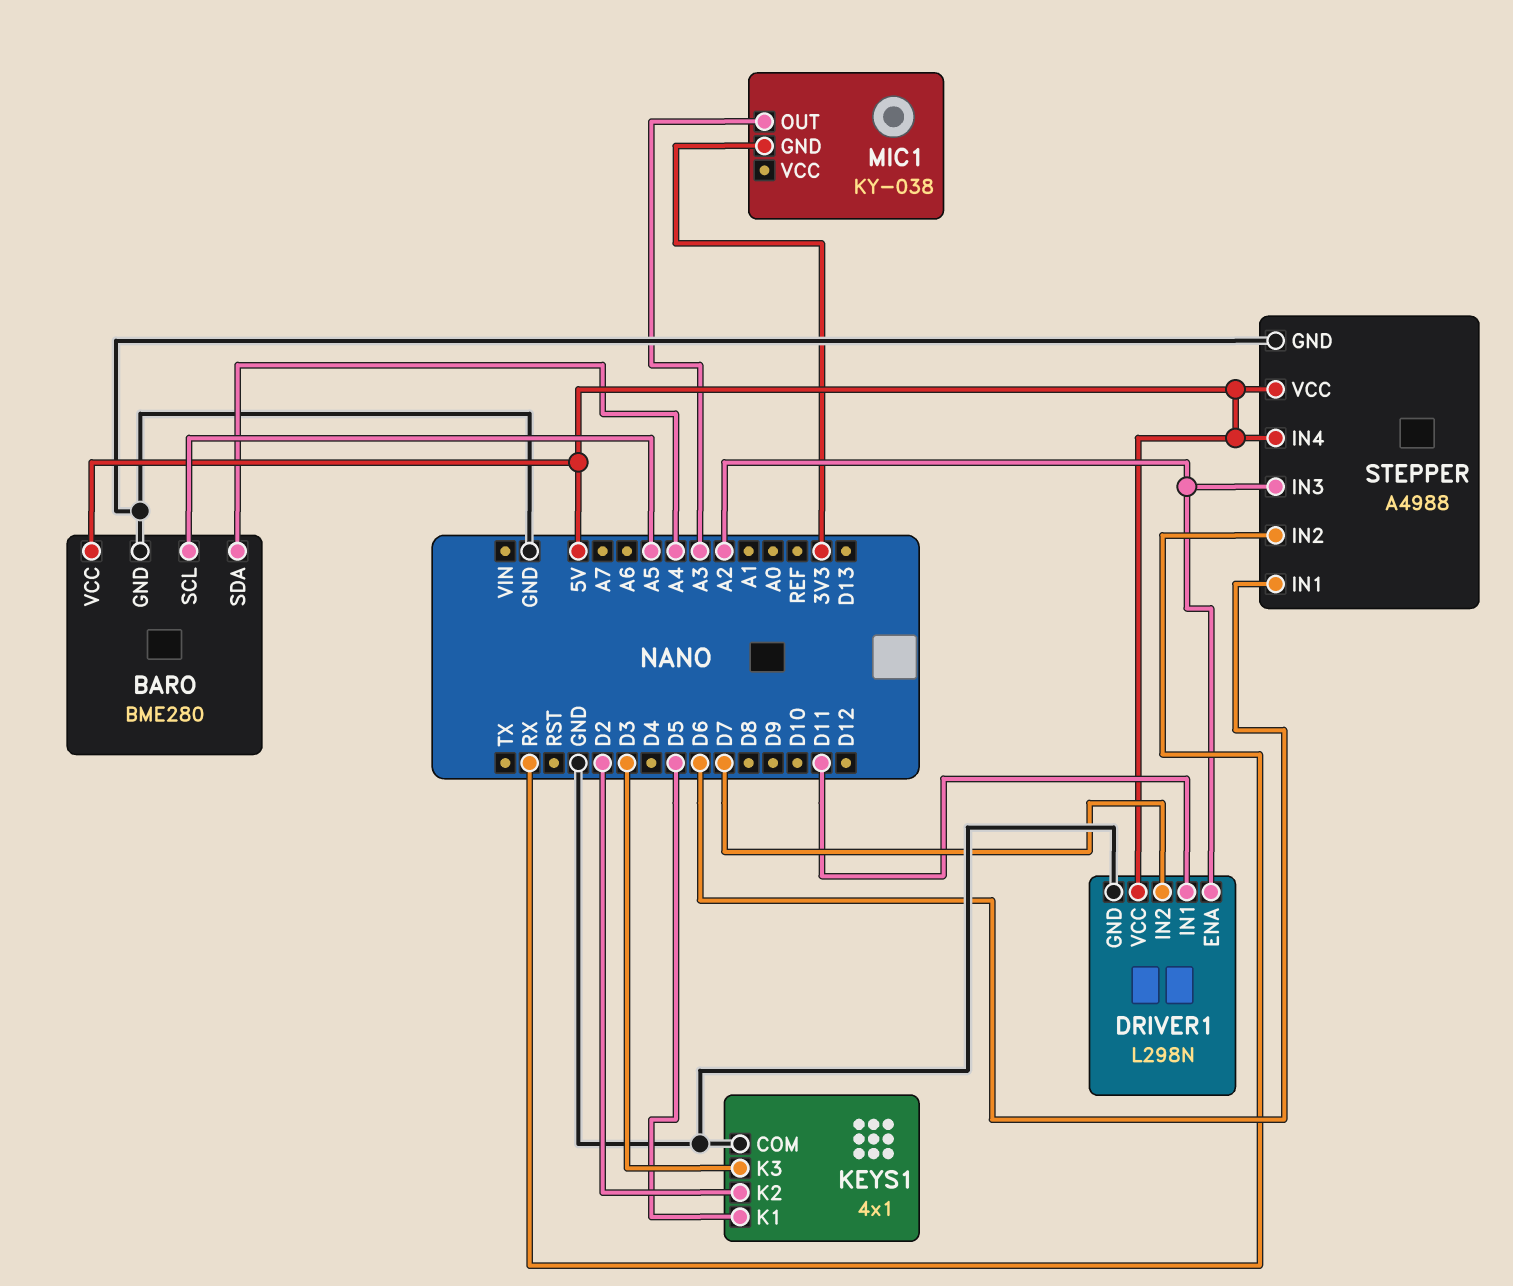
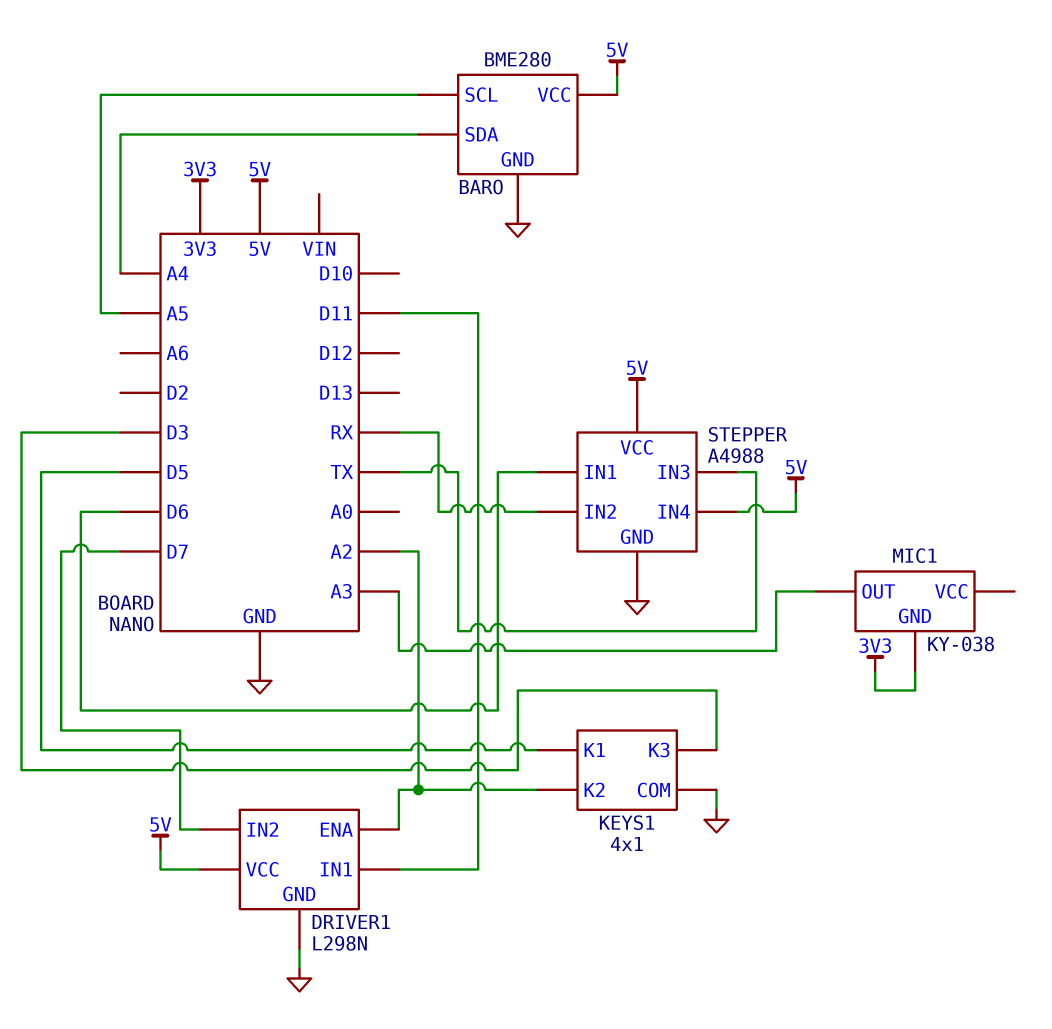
KEYS1 pin K2: D2 -> A2
STEPPER pin IN3: A2 -> TX

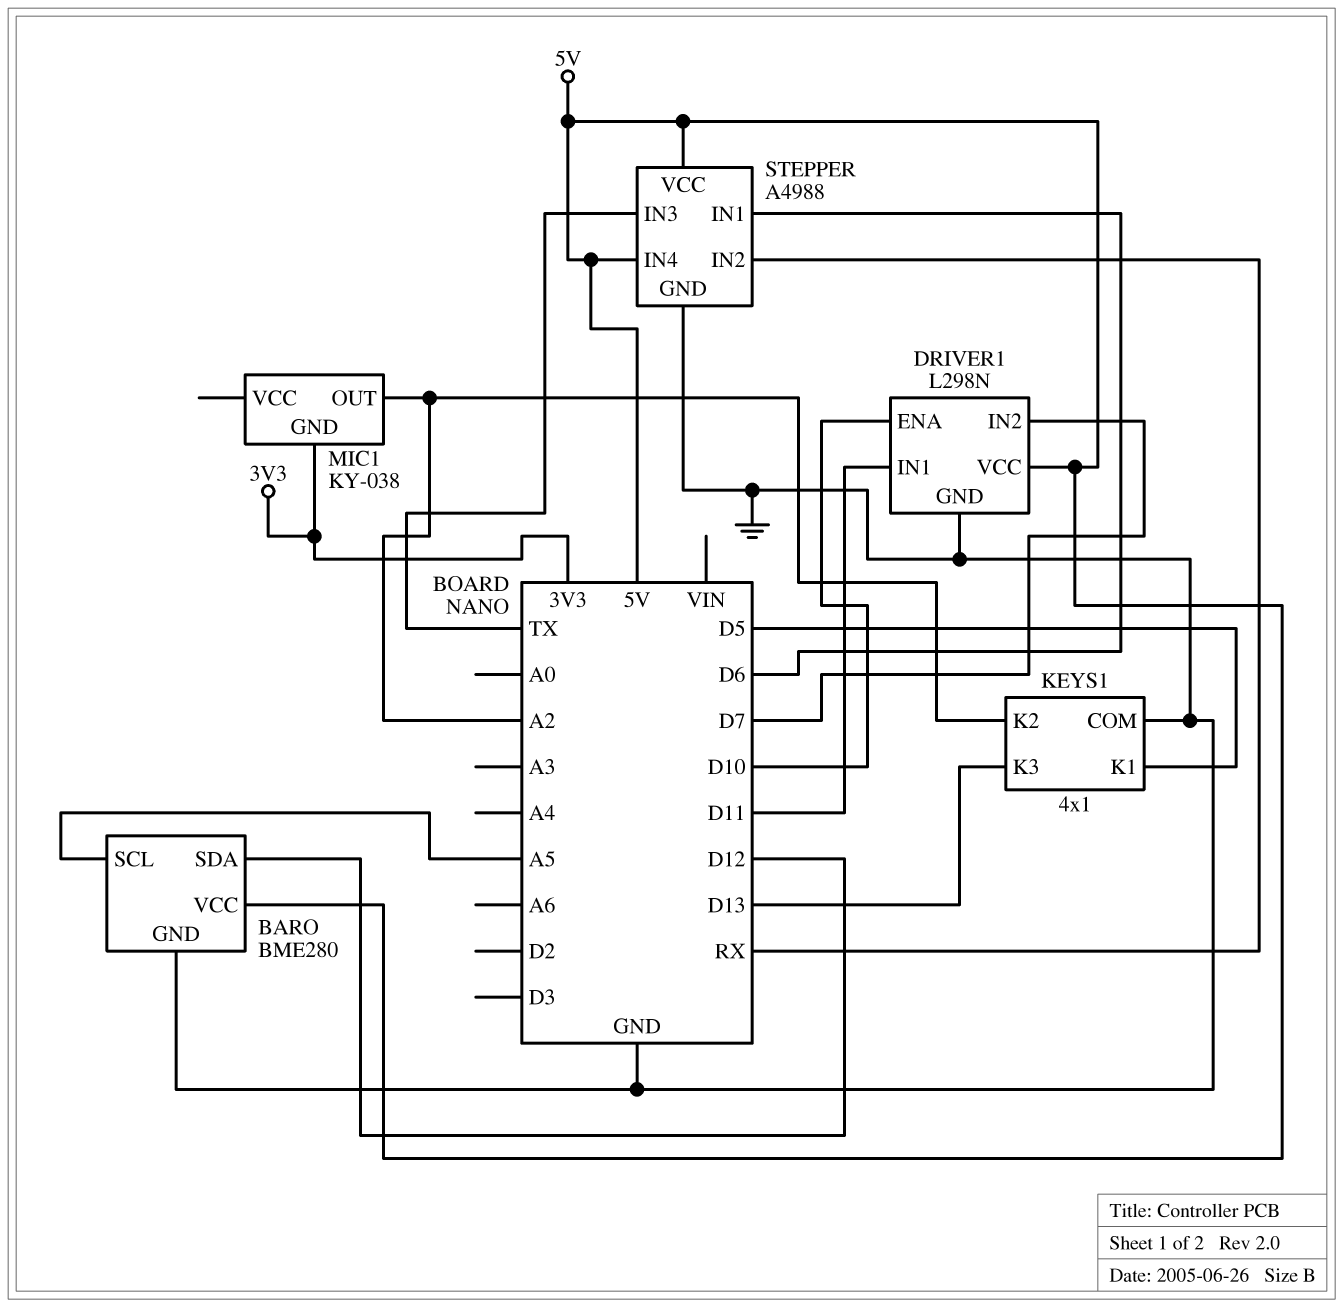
BARO pin SDA: A4 -> D12
DRIVER1 pin ENA: A2 -> D10
KEYS1 pin K3: D3 -> D13
MIC1 pin OUT: A3 -> A2

